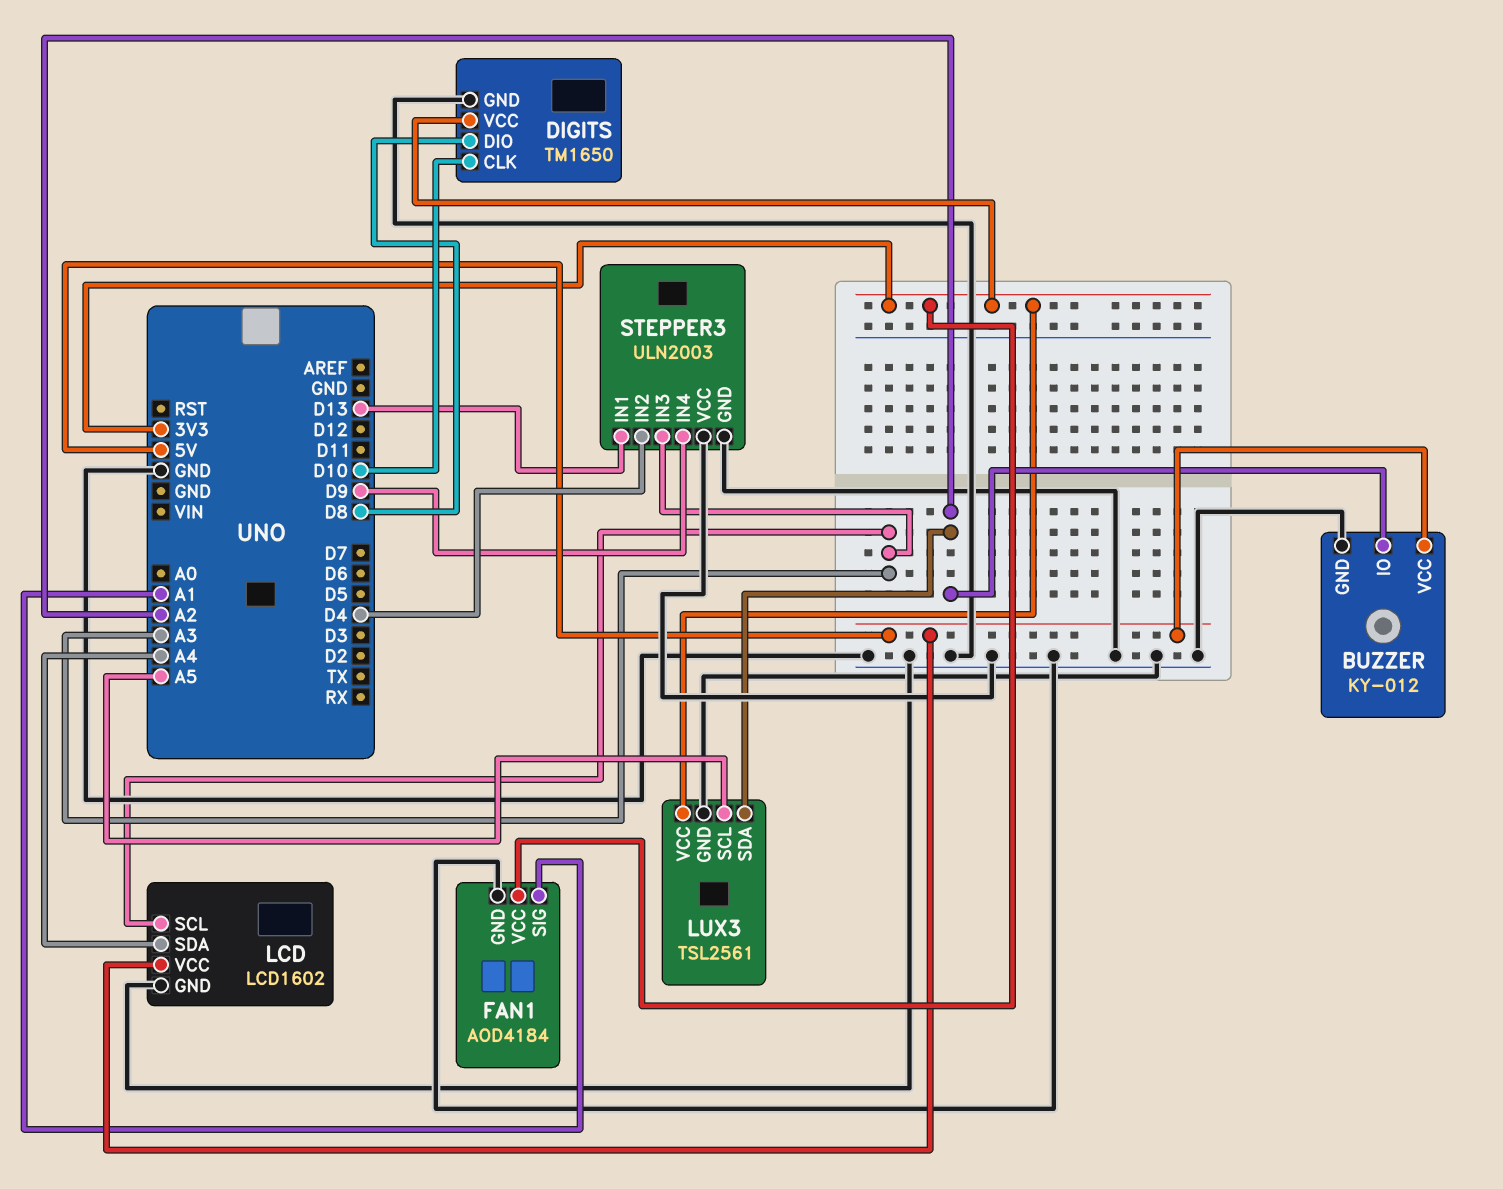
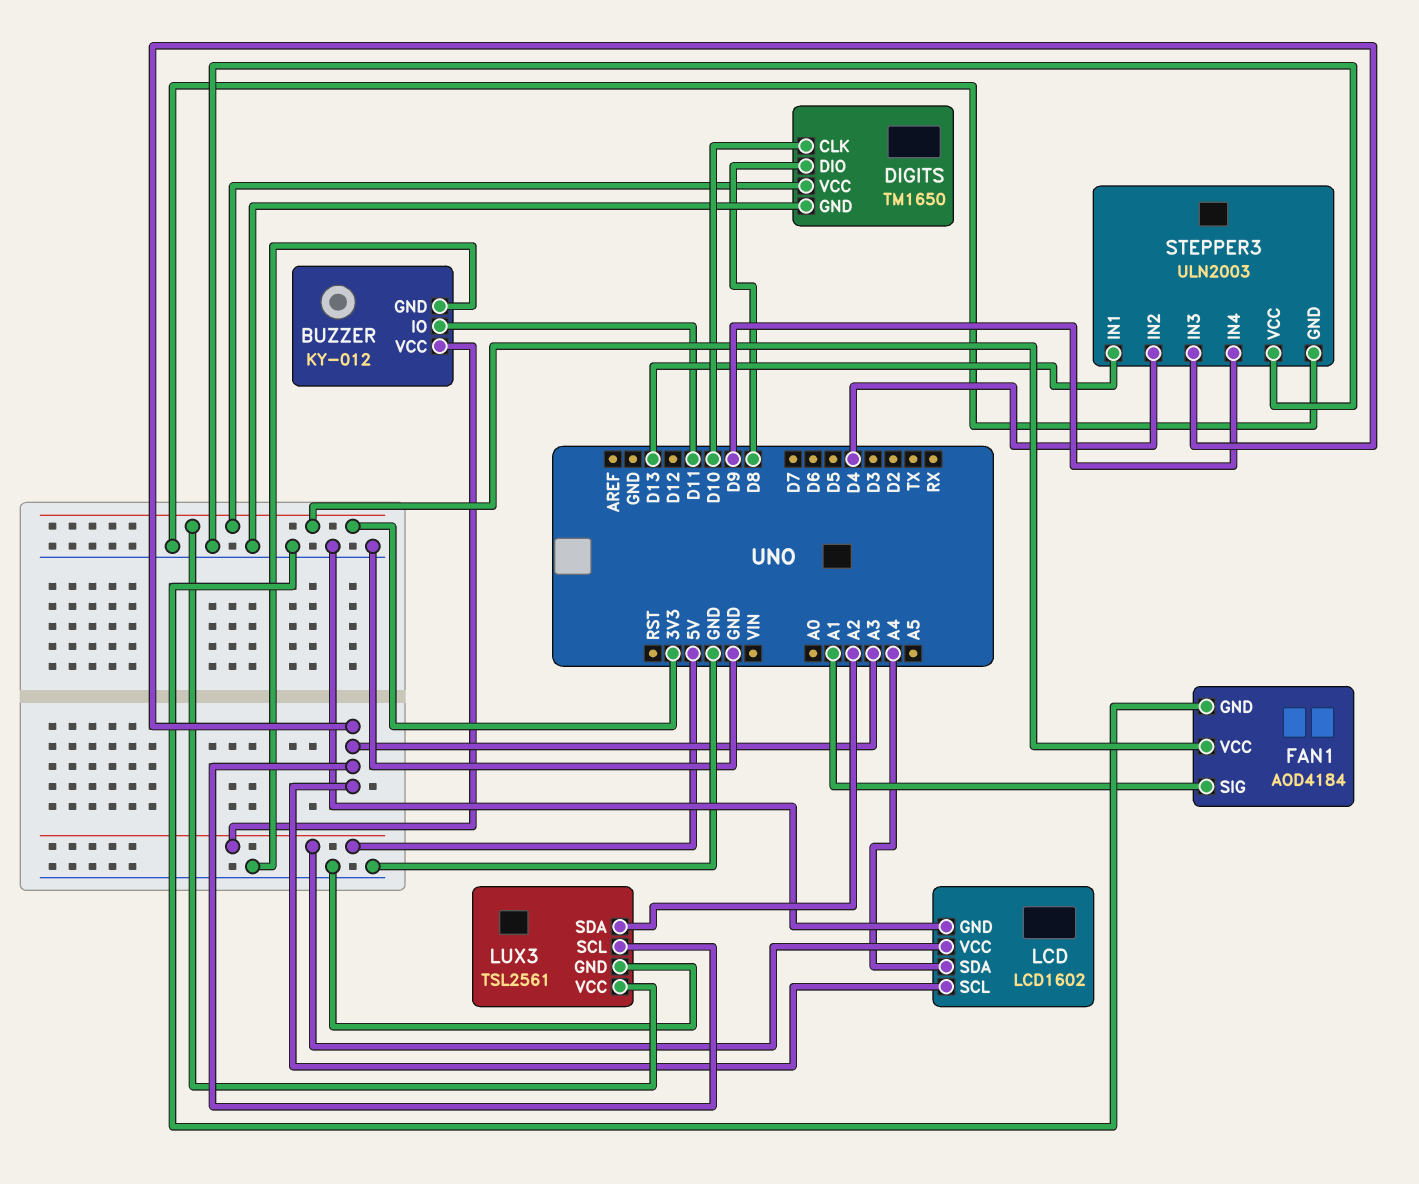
BUZZER pin IO: A2 -> D11
LUX3 pin SCL: A5 -> A3

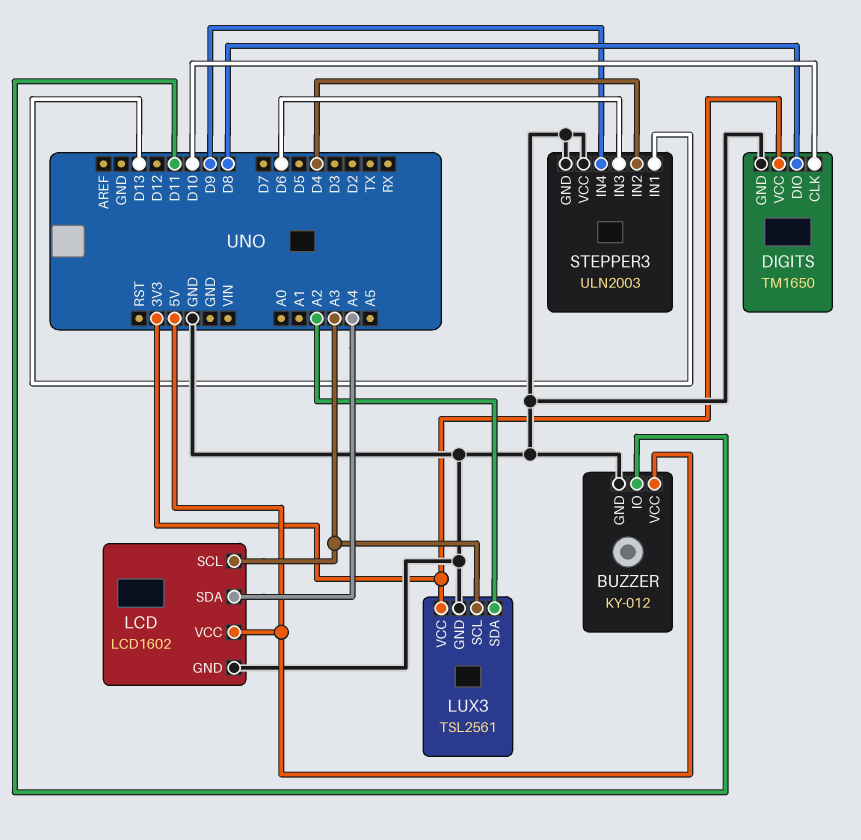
FAN1: AOD4184 -> none
FAN1 pin GND: GND -> none
FAN1 pin SIG: A1 -> none
FAN1 pin VCC: 3V3 -> none
STEPPER3 pin IN3: A3 -> D6

